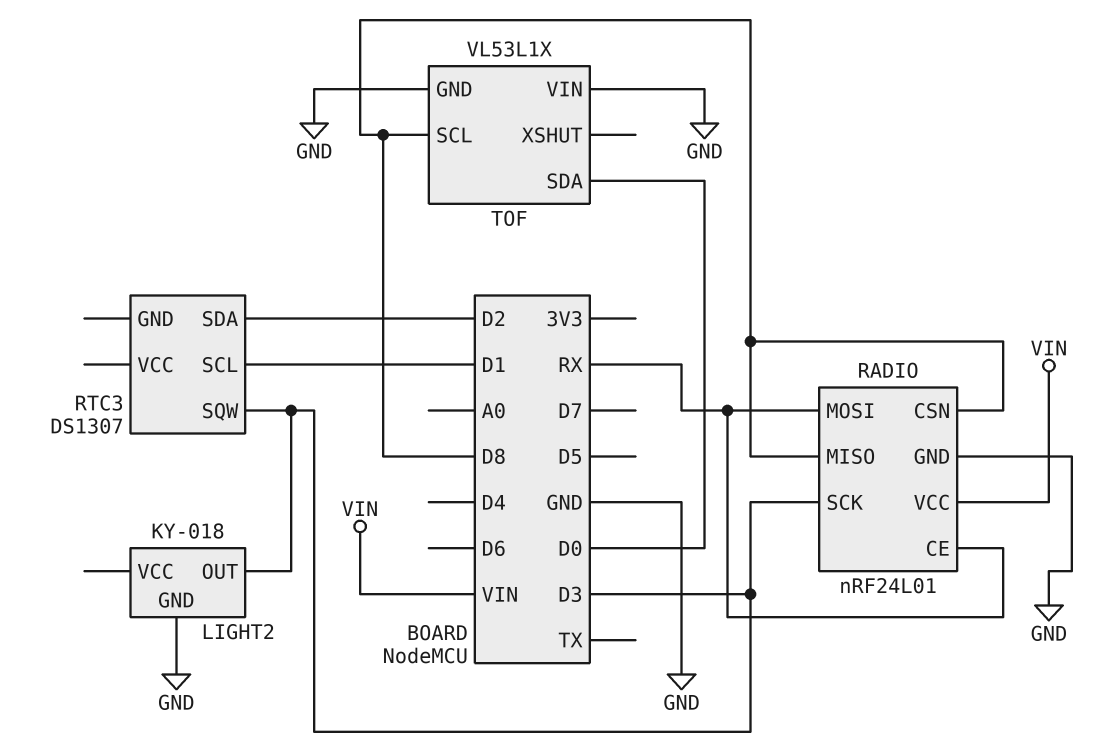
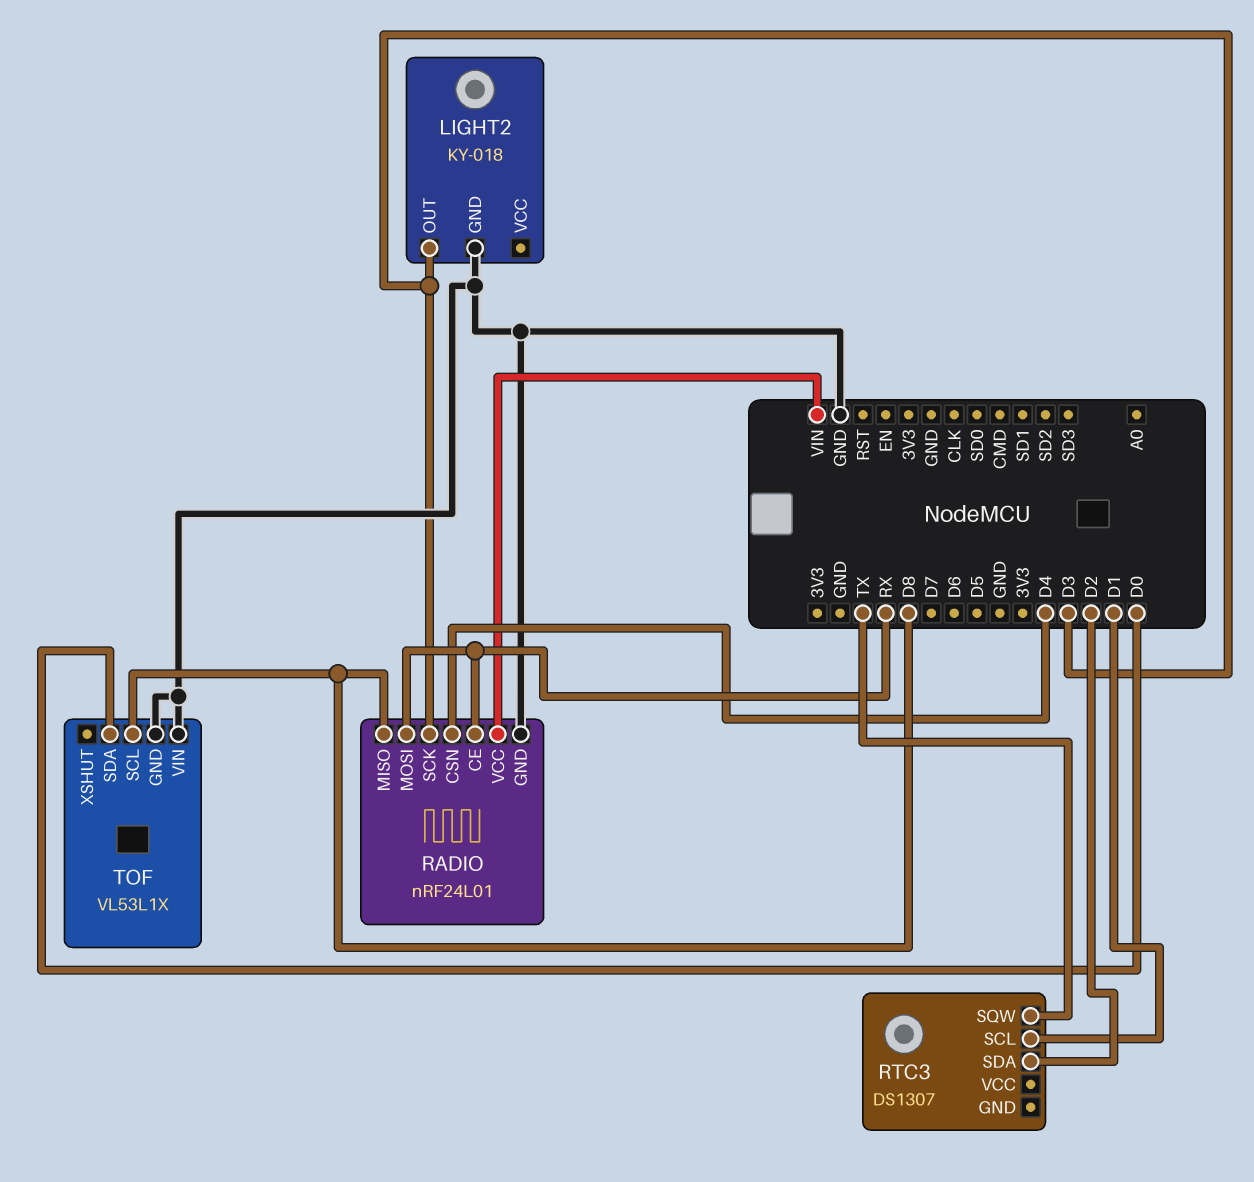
RADIO pin CSN: D8 -> D4
RTC3 pin SQW: D3 -> TX

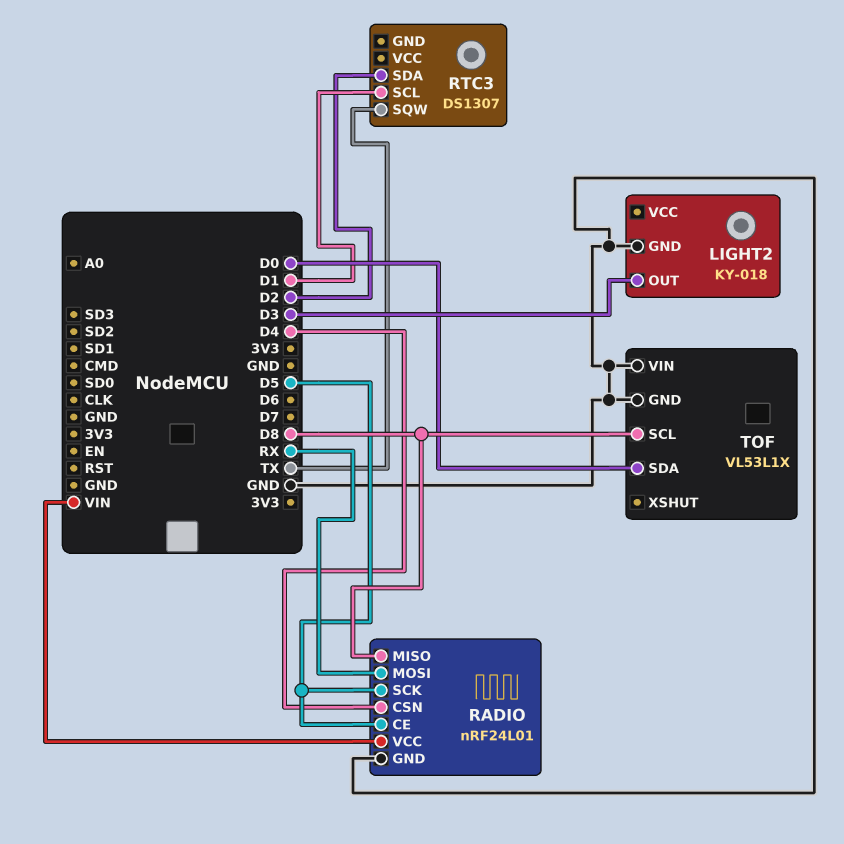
RADIO pin CE: RX -> D5
RADIO pin SCK: D3 -> D5

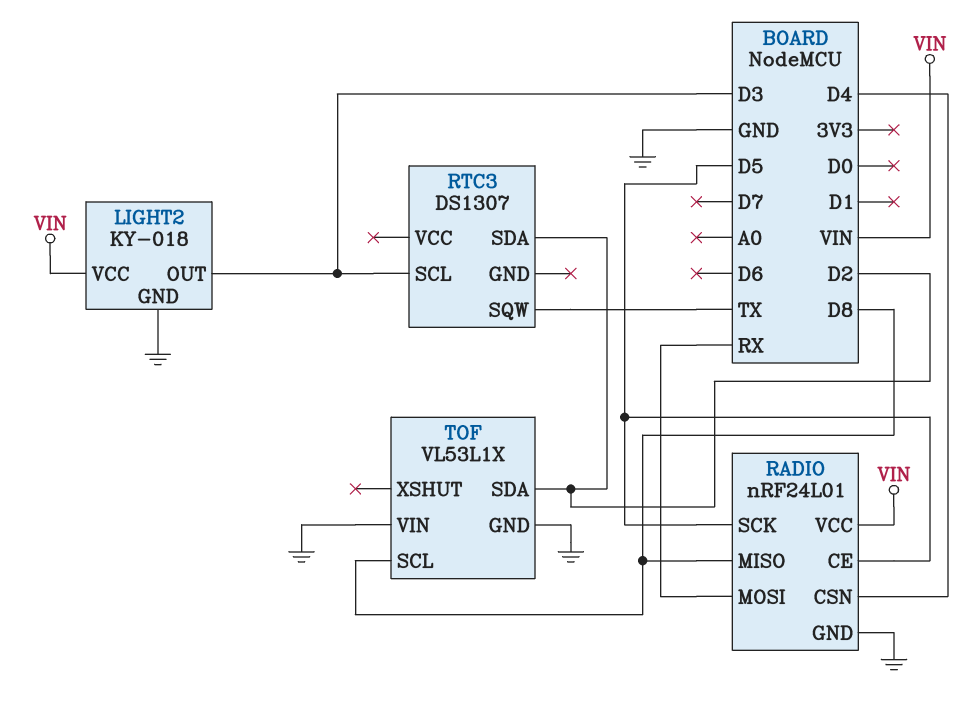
LIGHT2 pin VCC: none -> VIN
RTC3 pin SCL: D1 -> D3
TOF pin SDA: D0 -> D2

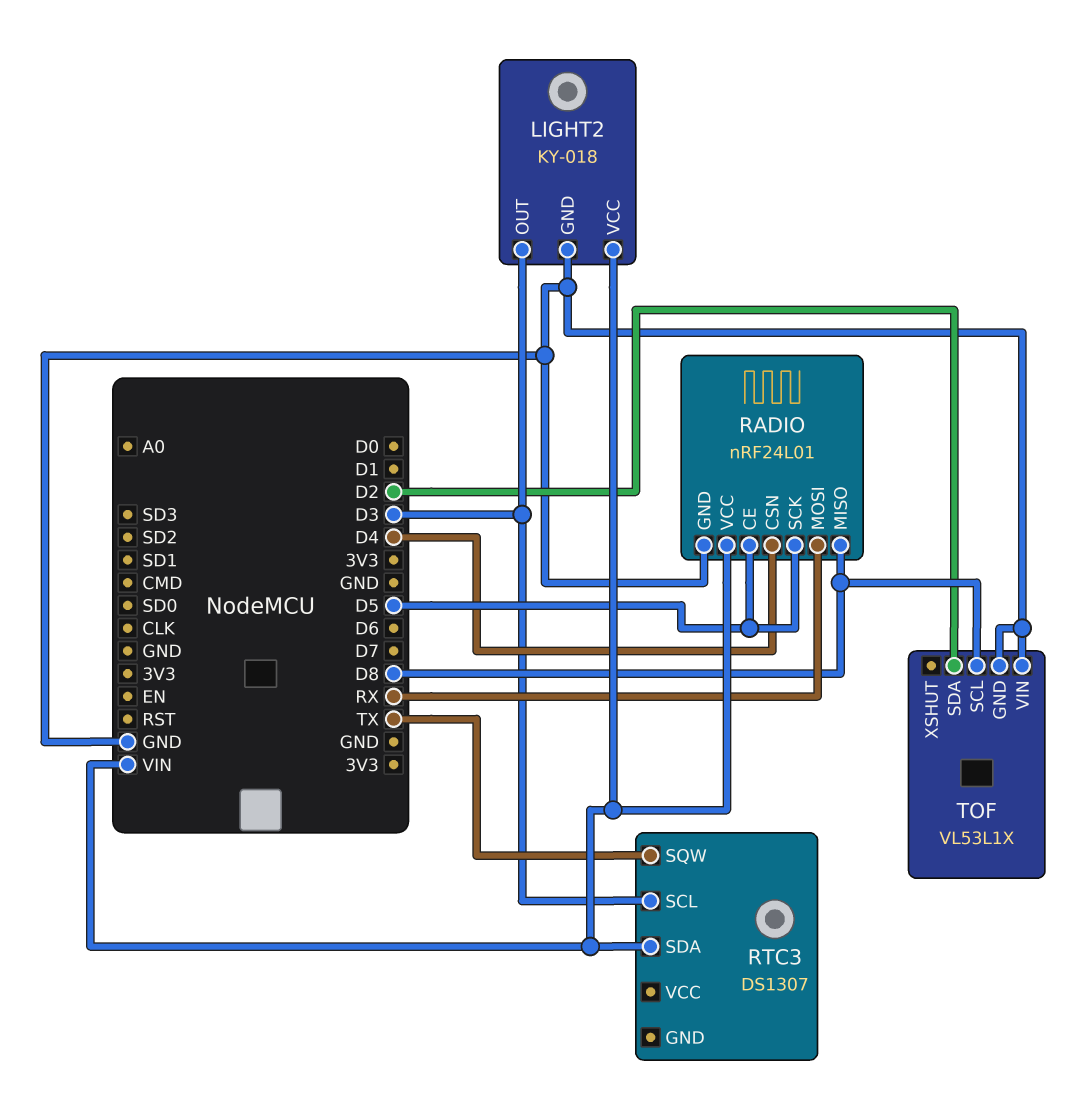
RTC3 pin SDA: D2 -> VIN

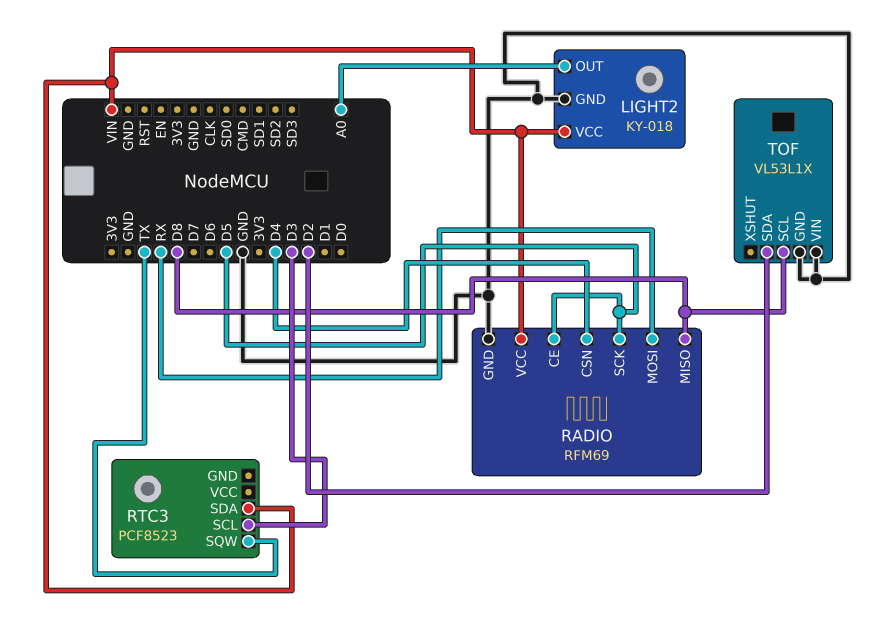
LIGHT2 pin OUT: D3 -> A0
RADIO: nRF24L01 -> RFM69
RTC3: DS1307 -> PCF8523

